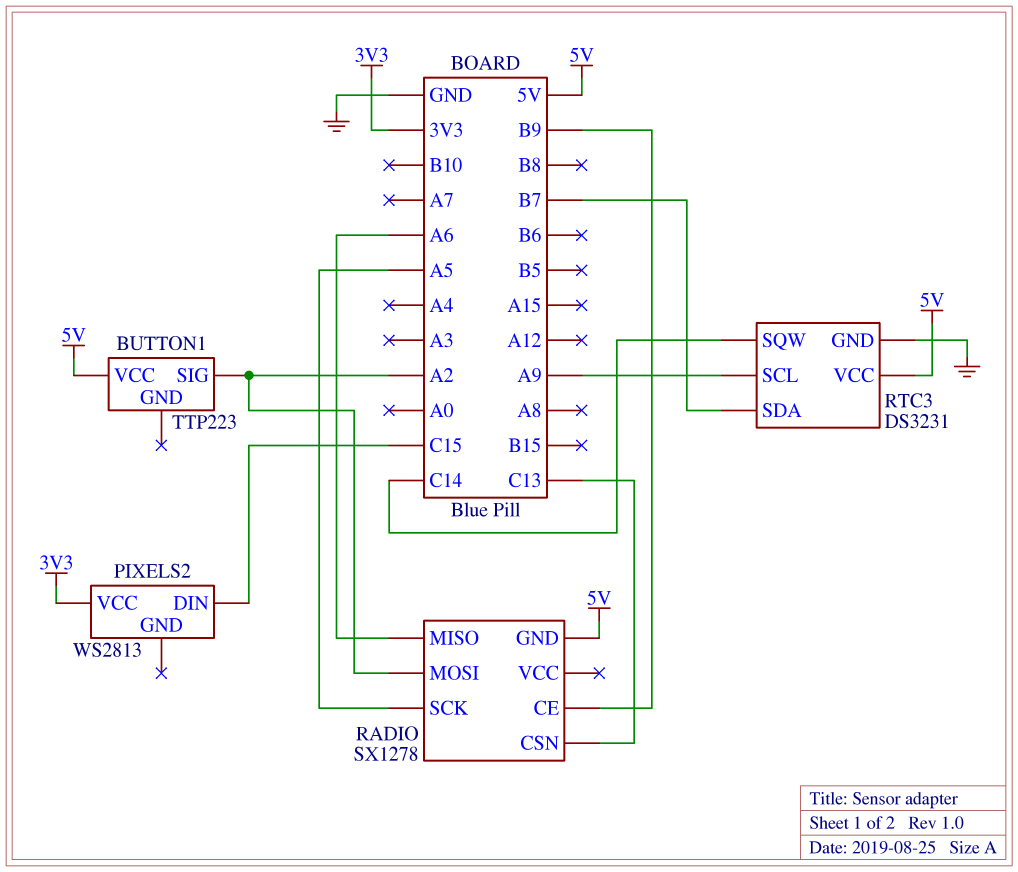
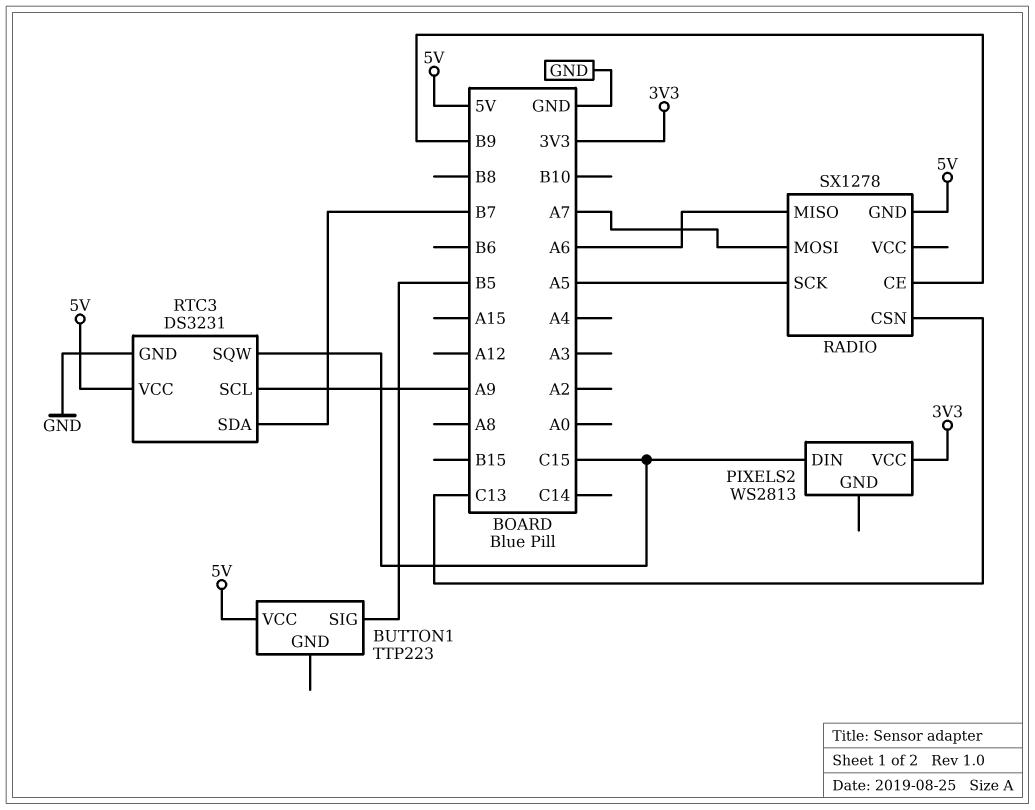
BUTTON1 pin SIG: A2 -> B5
RADIO pin MOSI: A2 -> A7
RTC3 pin SQW: C14 -> C15

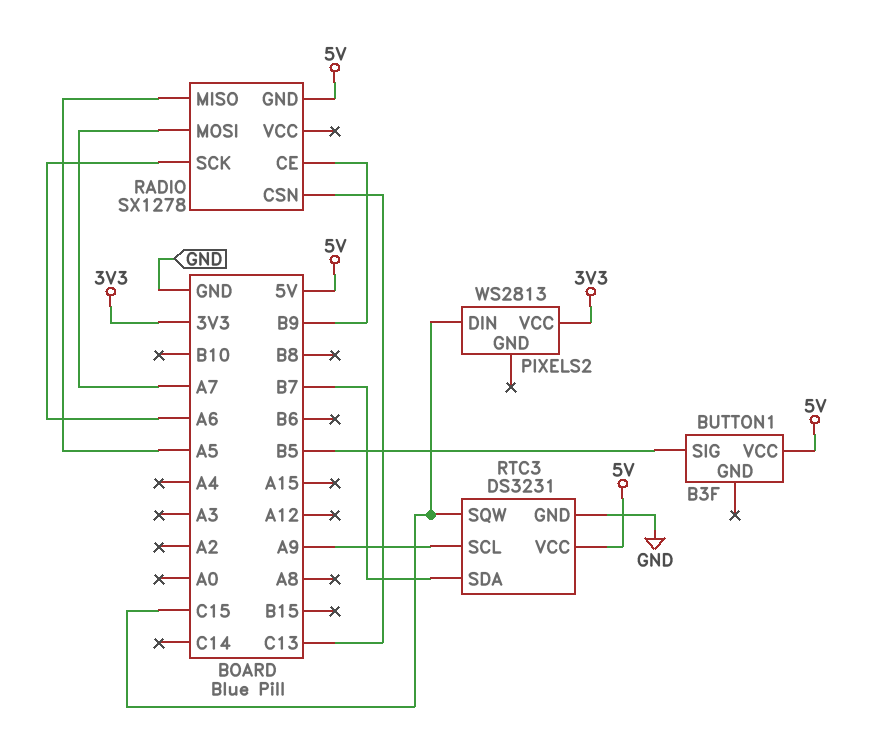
BUTTON1: TTP223 -> B3F
RADIO pin MISO: A6 -> A5
RADIO pin SCK: A5 -> A6

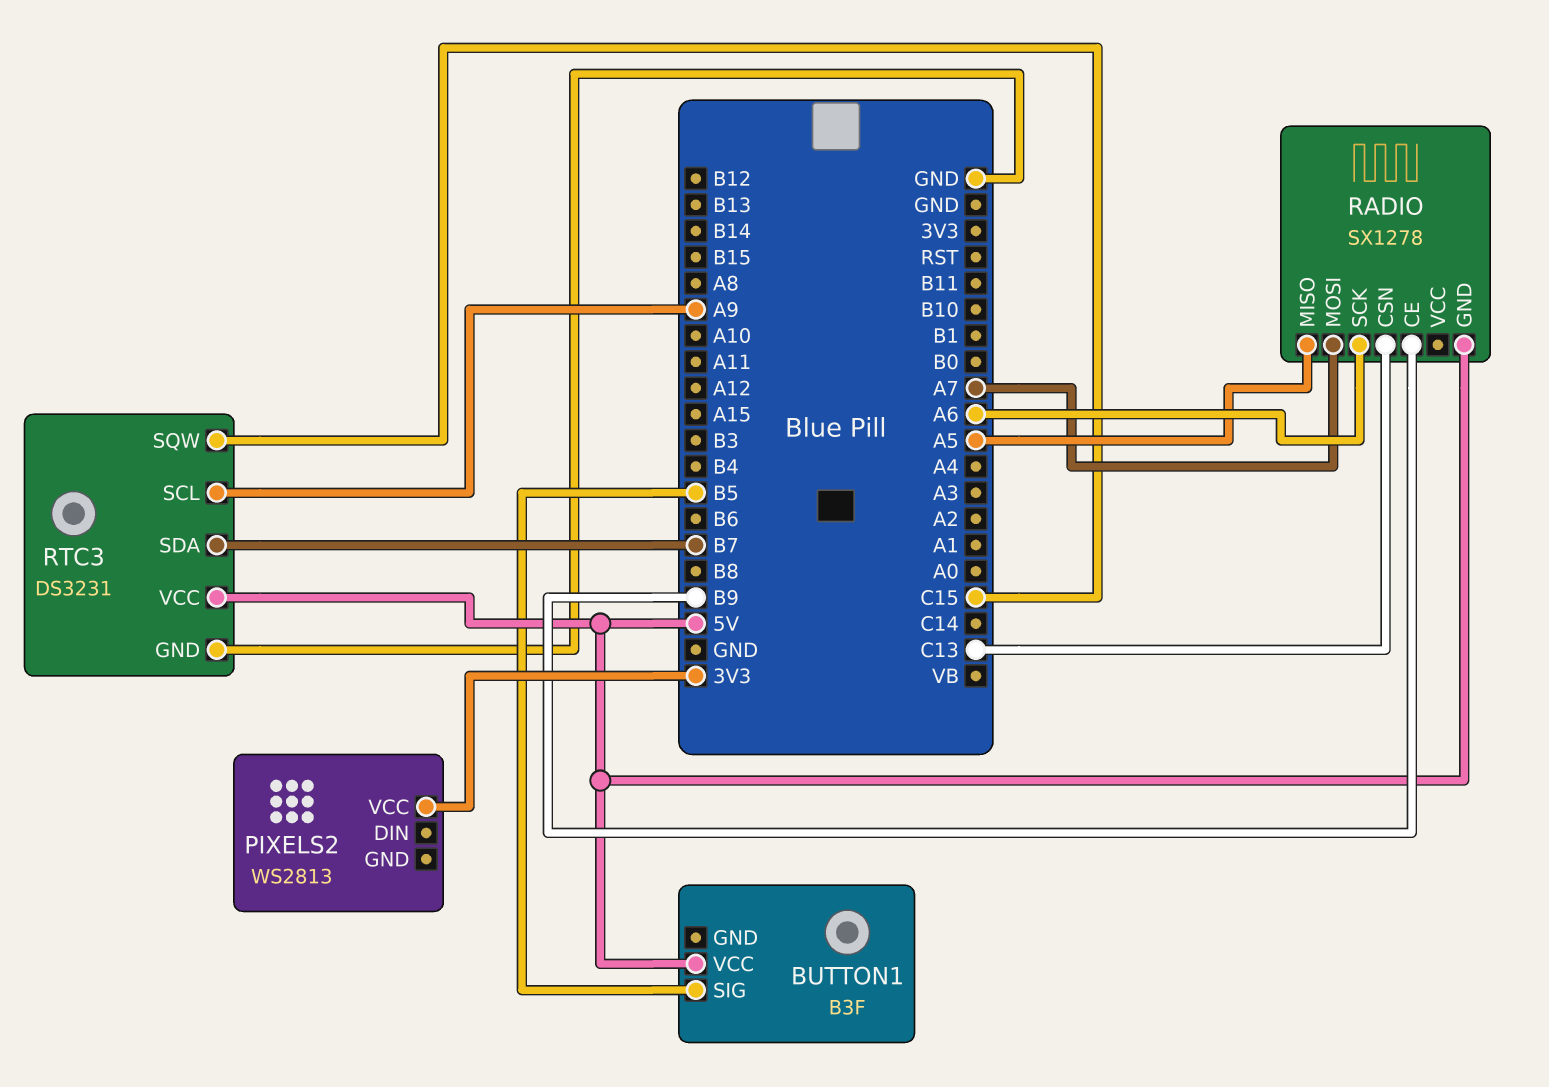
PIXELS2 pin DIN: C15 -> none

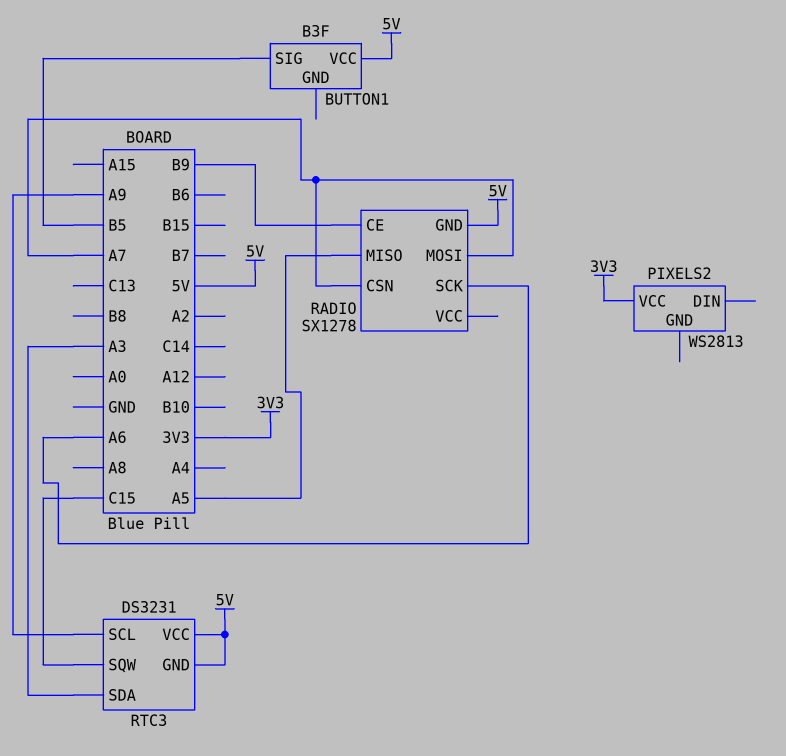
RADIO pin CSN: C13 -> A7
RTC3 pin GND: GND -> 5V
RTC3 pin SDA: B7 -> A3

